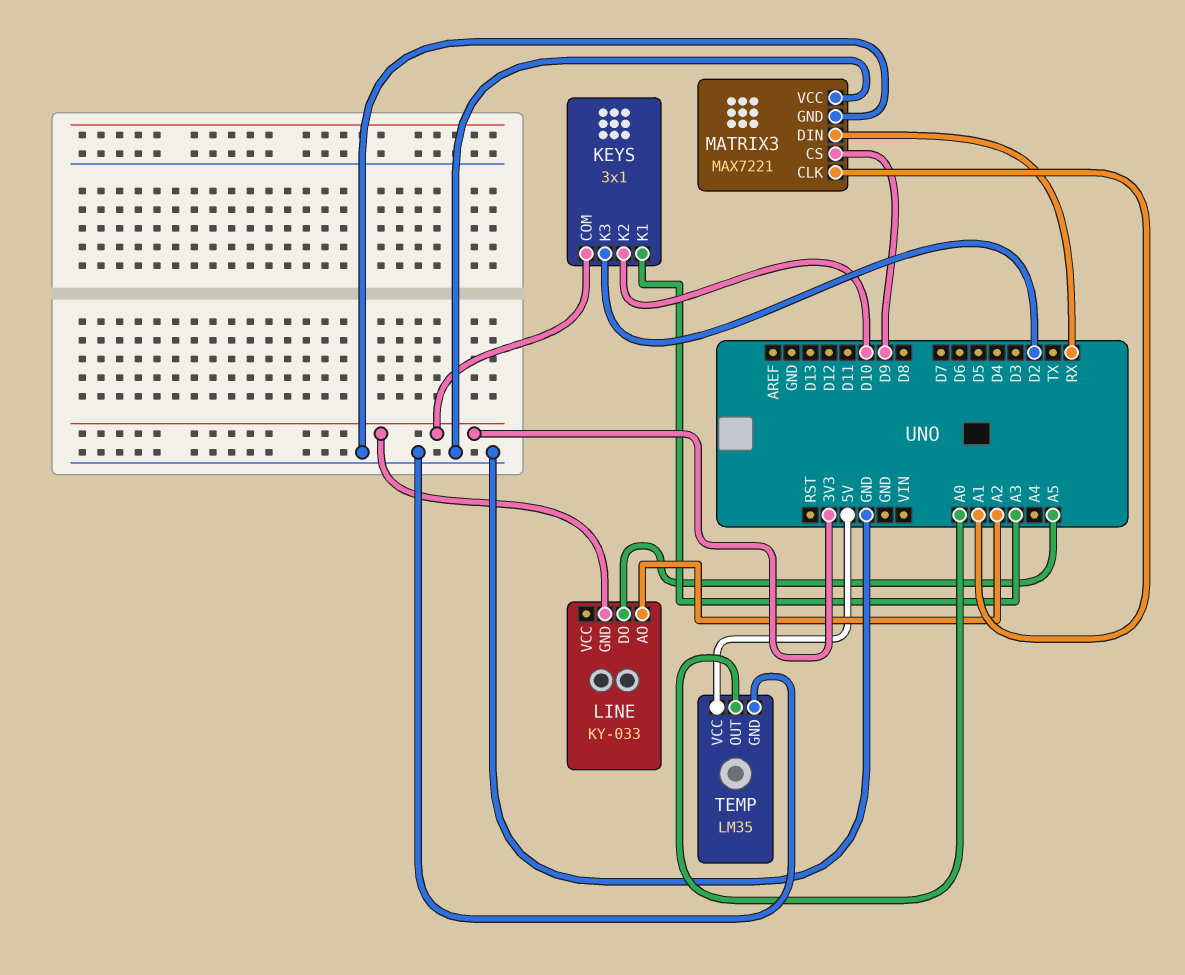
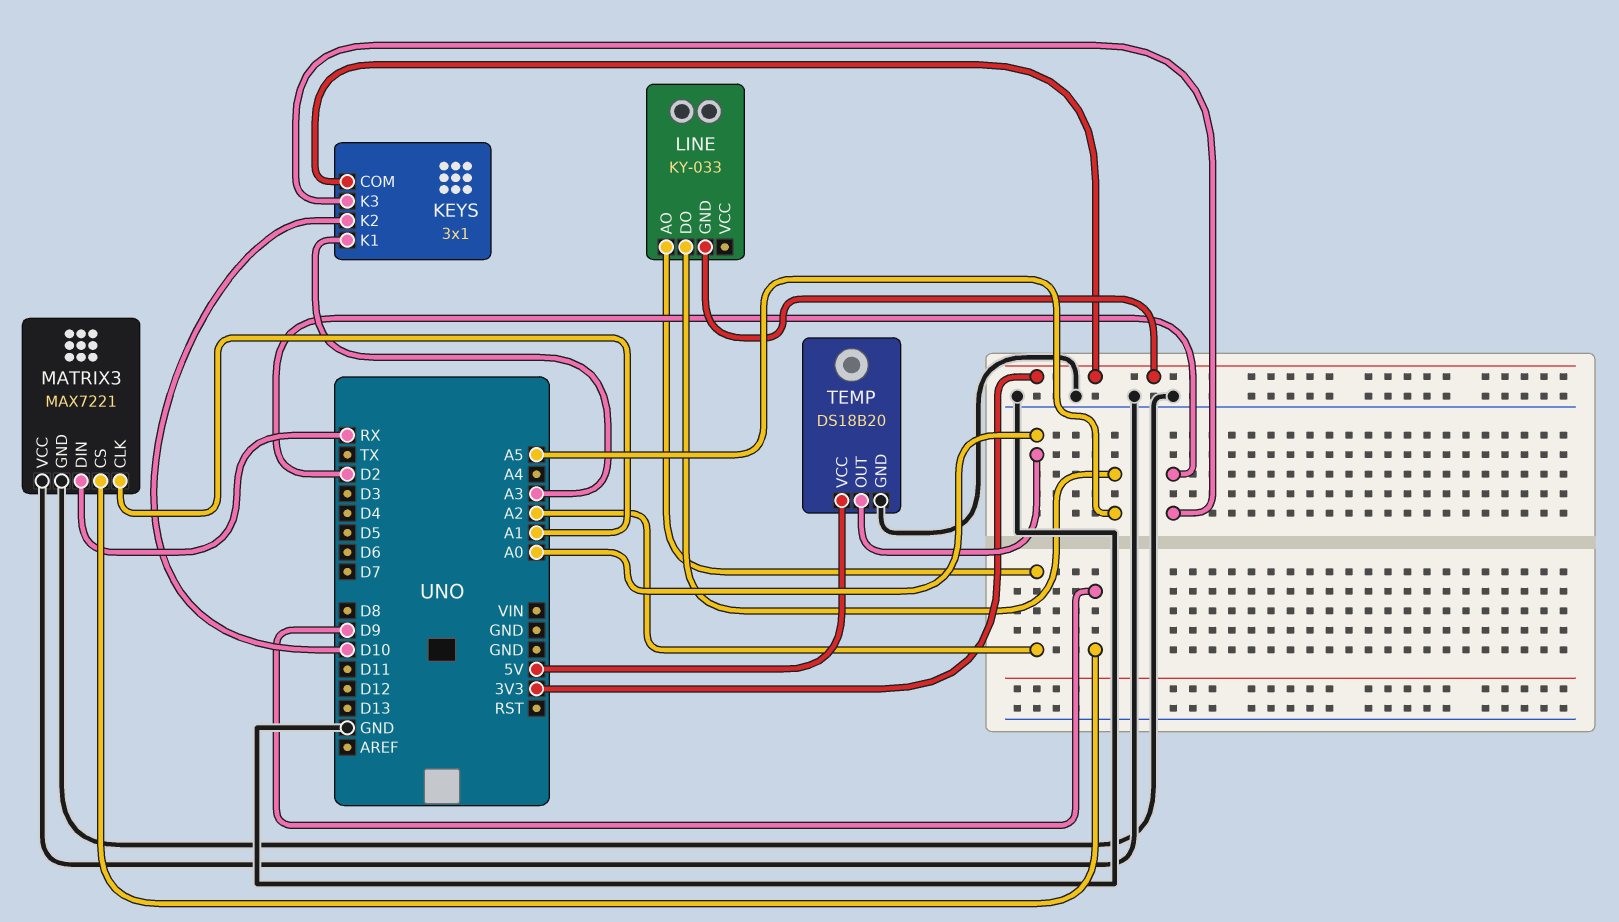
TEMP: LM35 -> DS18B20

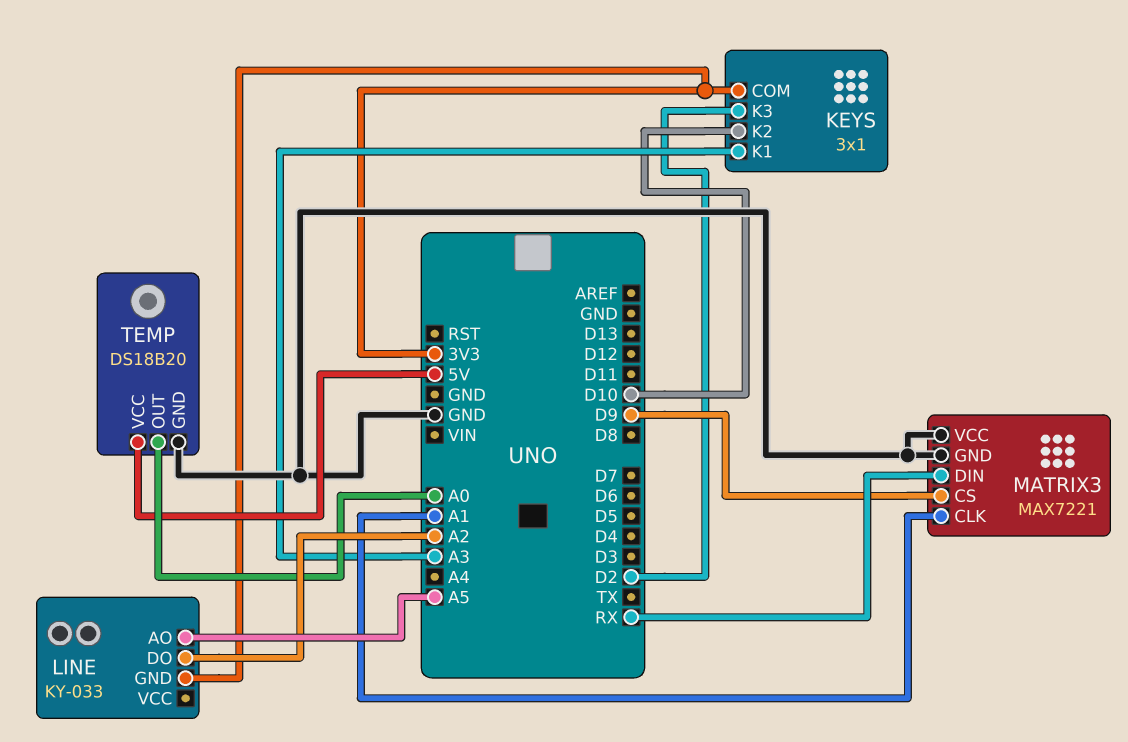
LINE pin AO: A2 -> A5
LINE pin DO: A5 -> A2

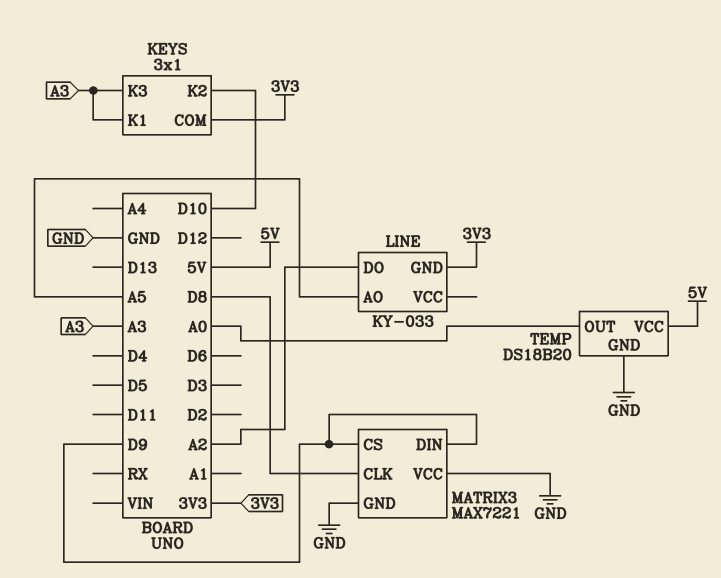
KEYS pin K3: D2 -> A3
MATRIX3 pin CLK: A1 -> D8
MATRIX3 pin DIN: RX -> D9

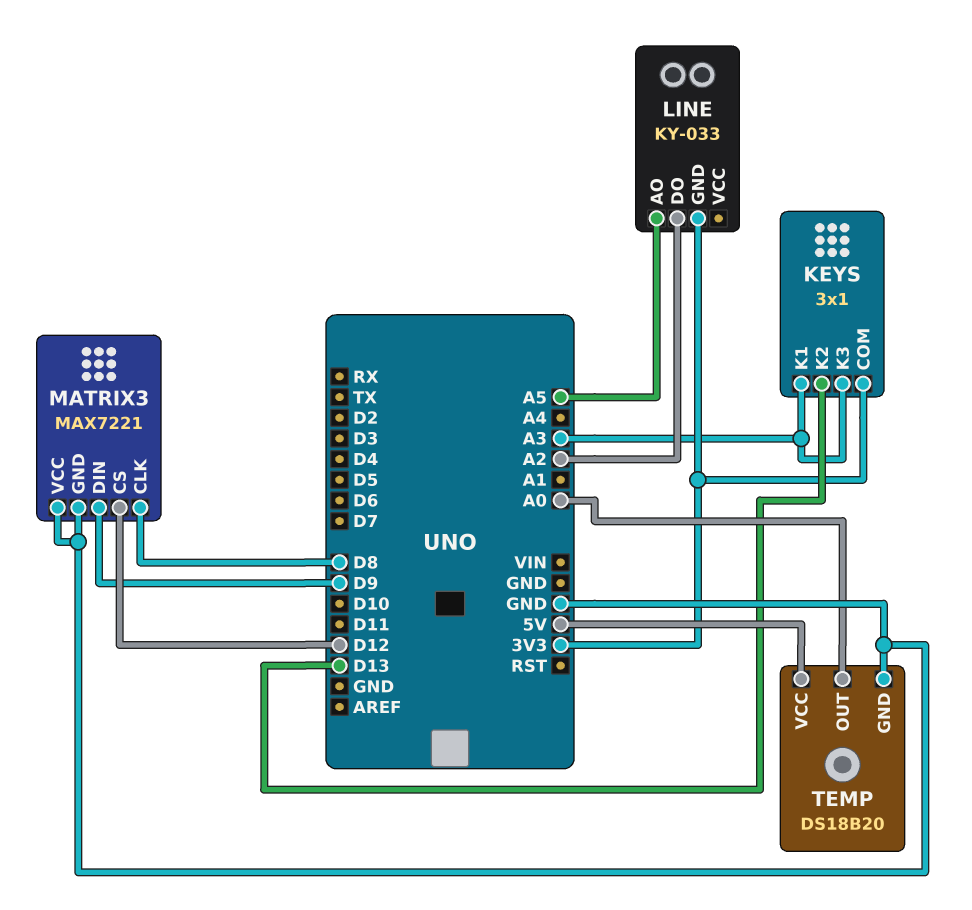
KEYS pin K2: D10 -> D13
MATRIX3 pin CS: D9 -> D12

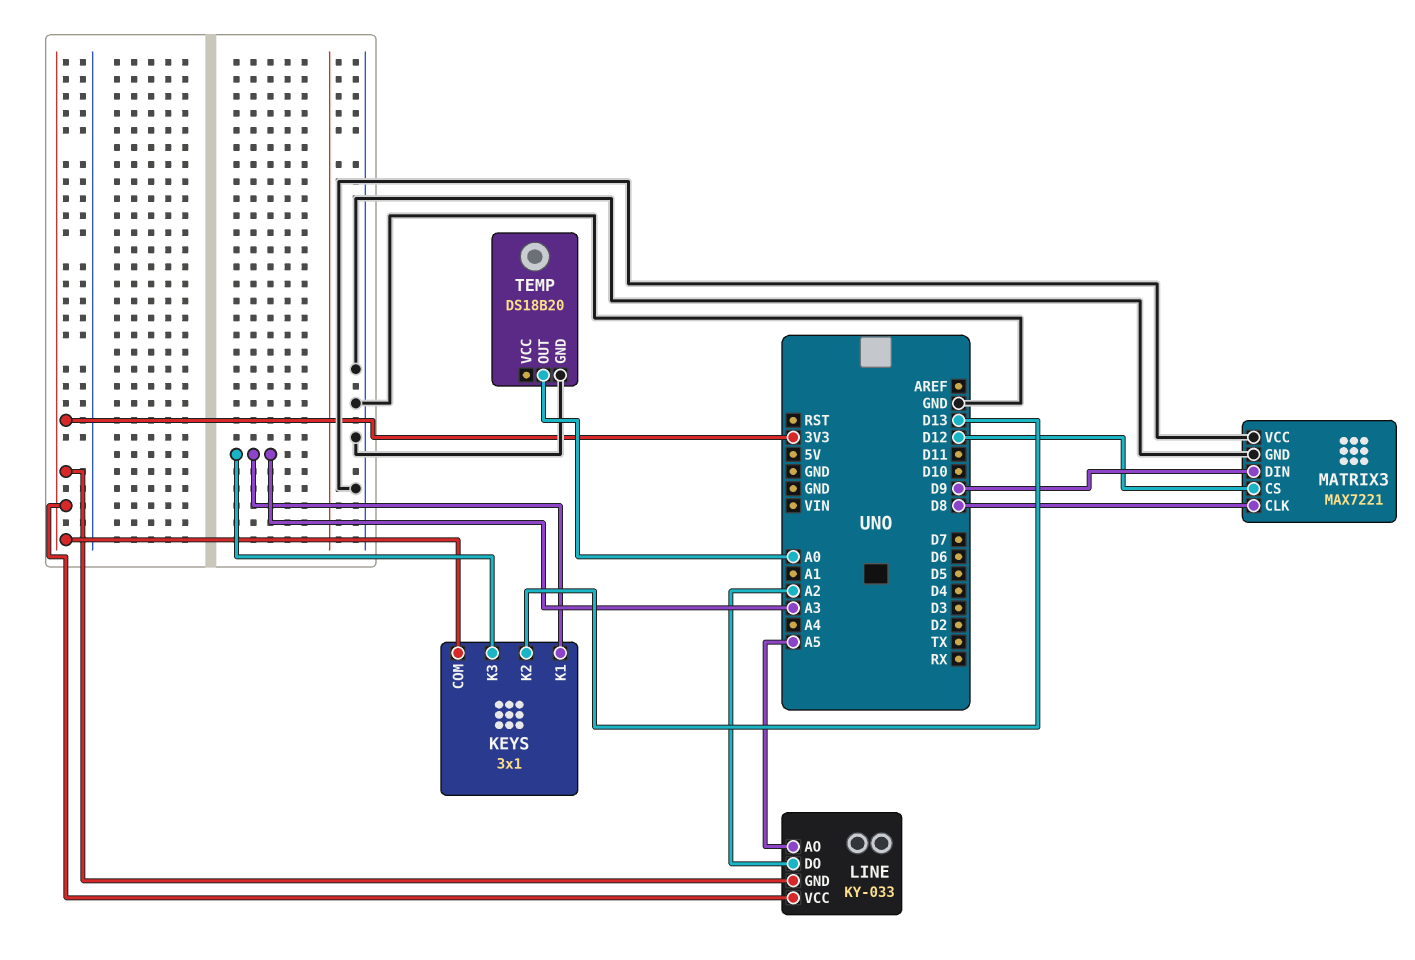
LINE pin VCC: none -> 3V3
TEMP pin VCC: 5V -> none

